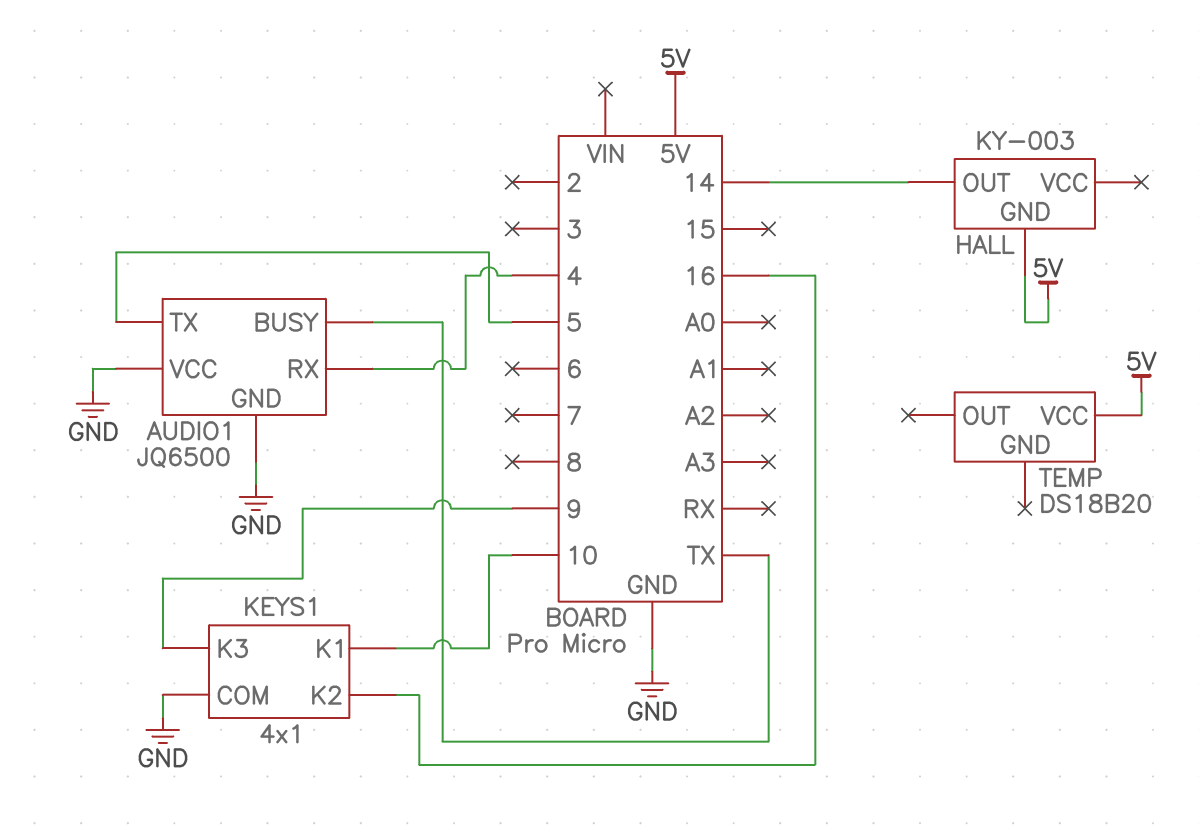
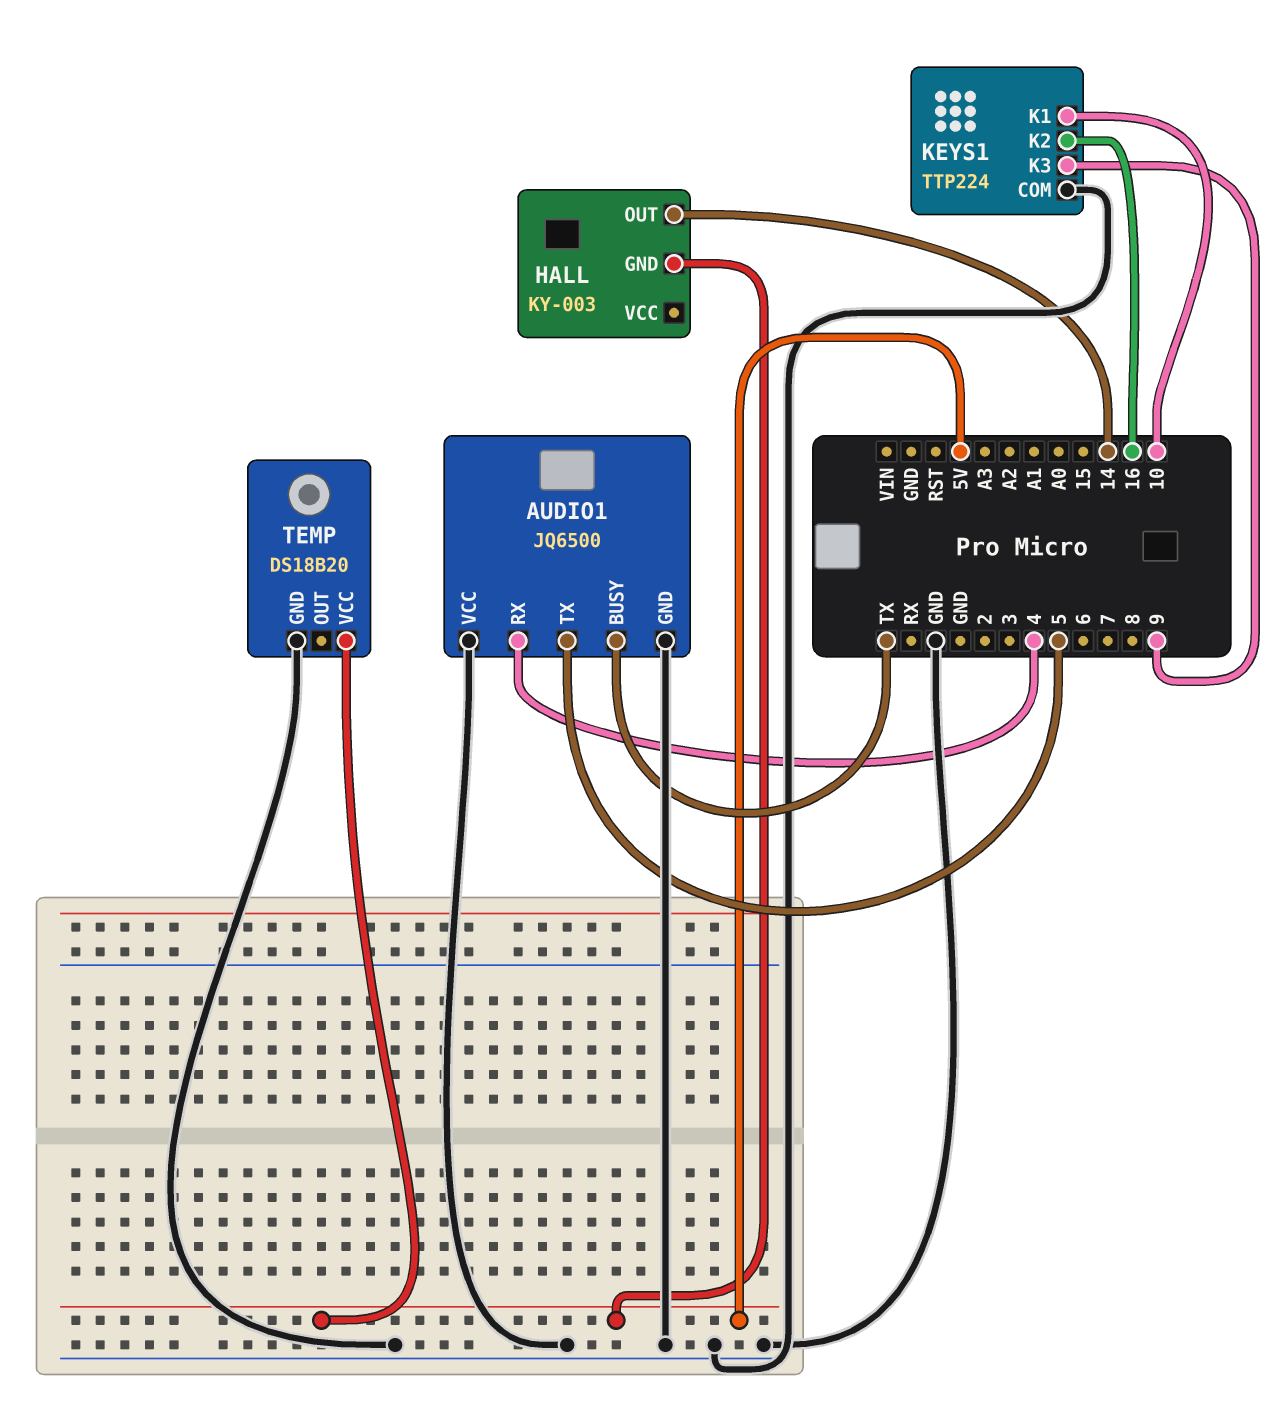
KEYS1: 4x1 -> TTP224
TEMP pin GND: none -> GND

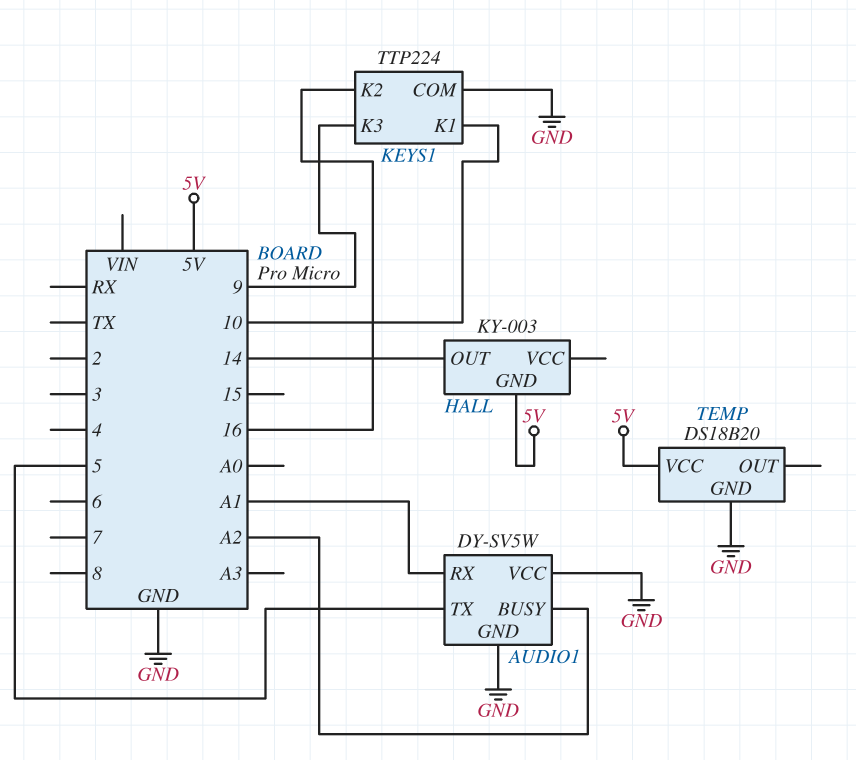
AUDIO1: JQ6500 -> DY-SV5W
AUDIO1 pin BUSY: TX -> A2
AUDIO1 pin RX: 4 -> A1

